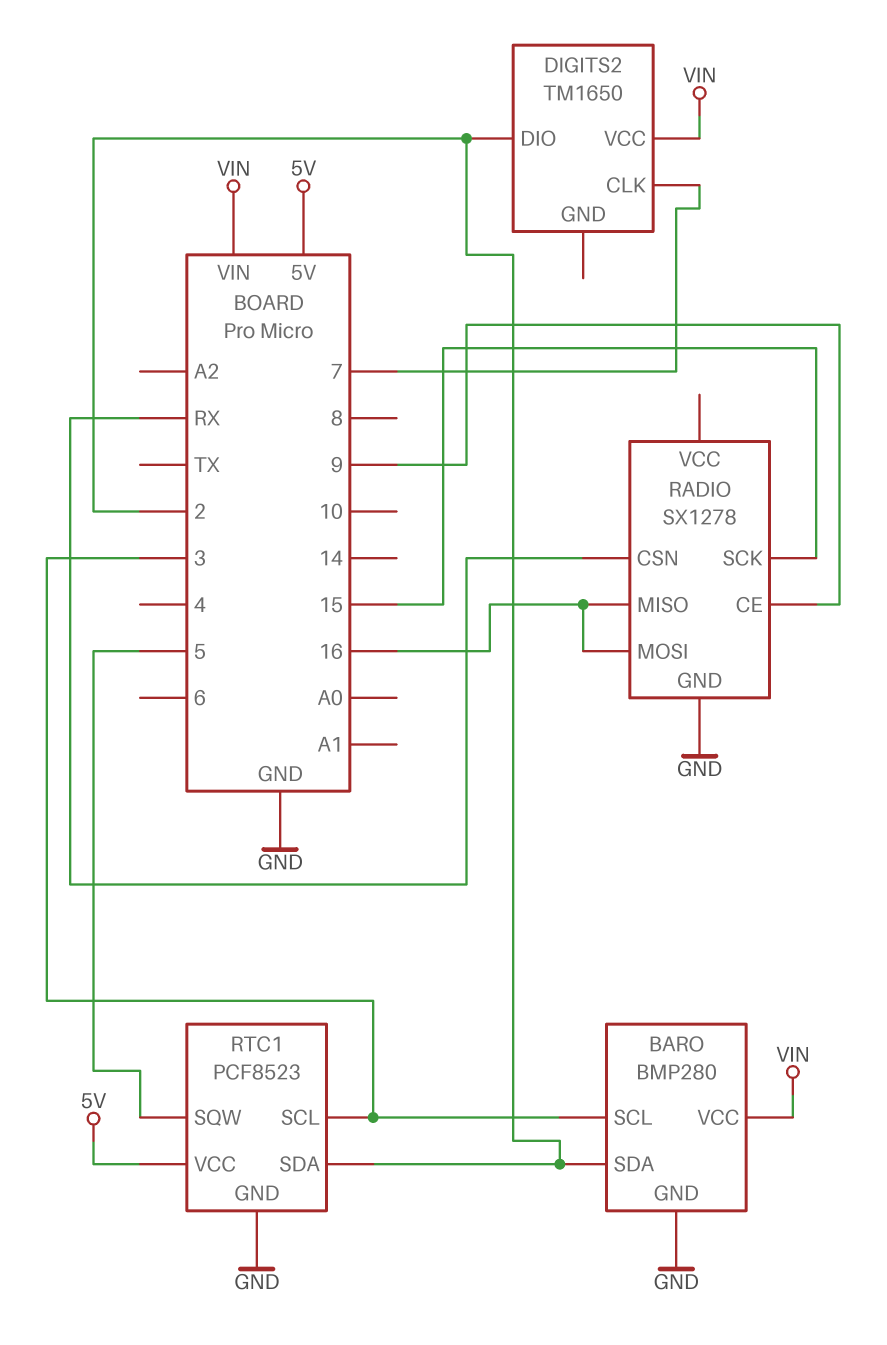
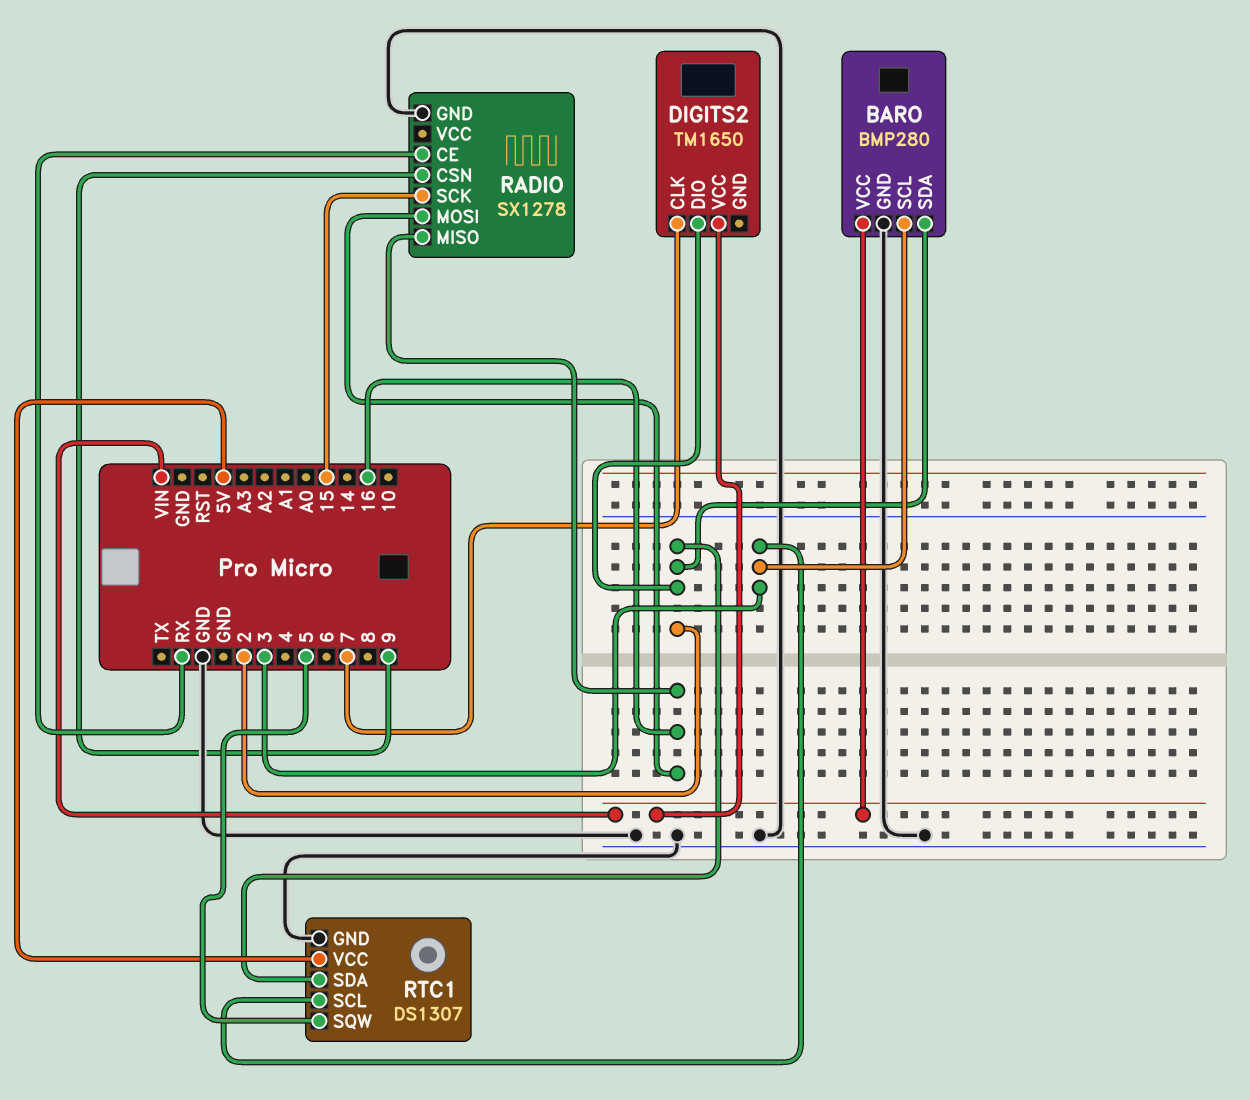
RADIO pin CE: 9 -> RX
RADIO pin CSN: RX -> 9
RTC1: PCF8523 -> DS1307

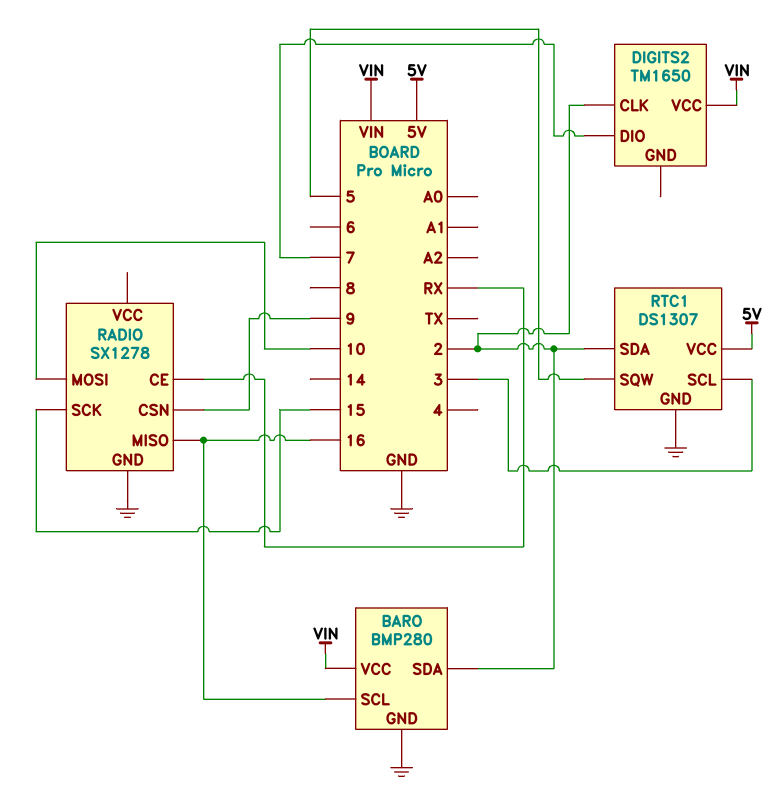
BARO pin SCL: 3 -> 16
DIGITS2 pin CLK: 7 -> 2
DIGITS2 pin DIO: 2 -> 7
RADIO pin MOSI: 16 -> 10

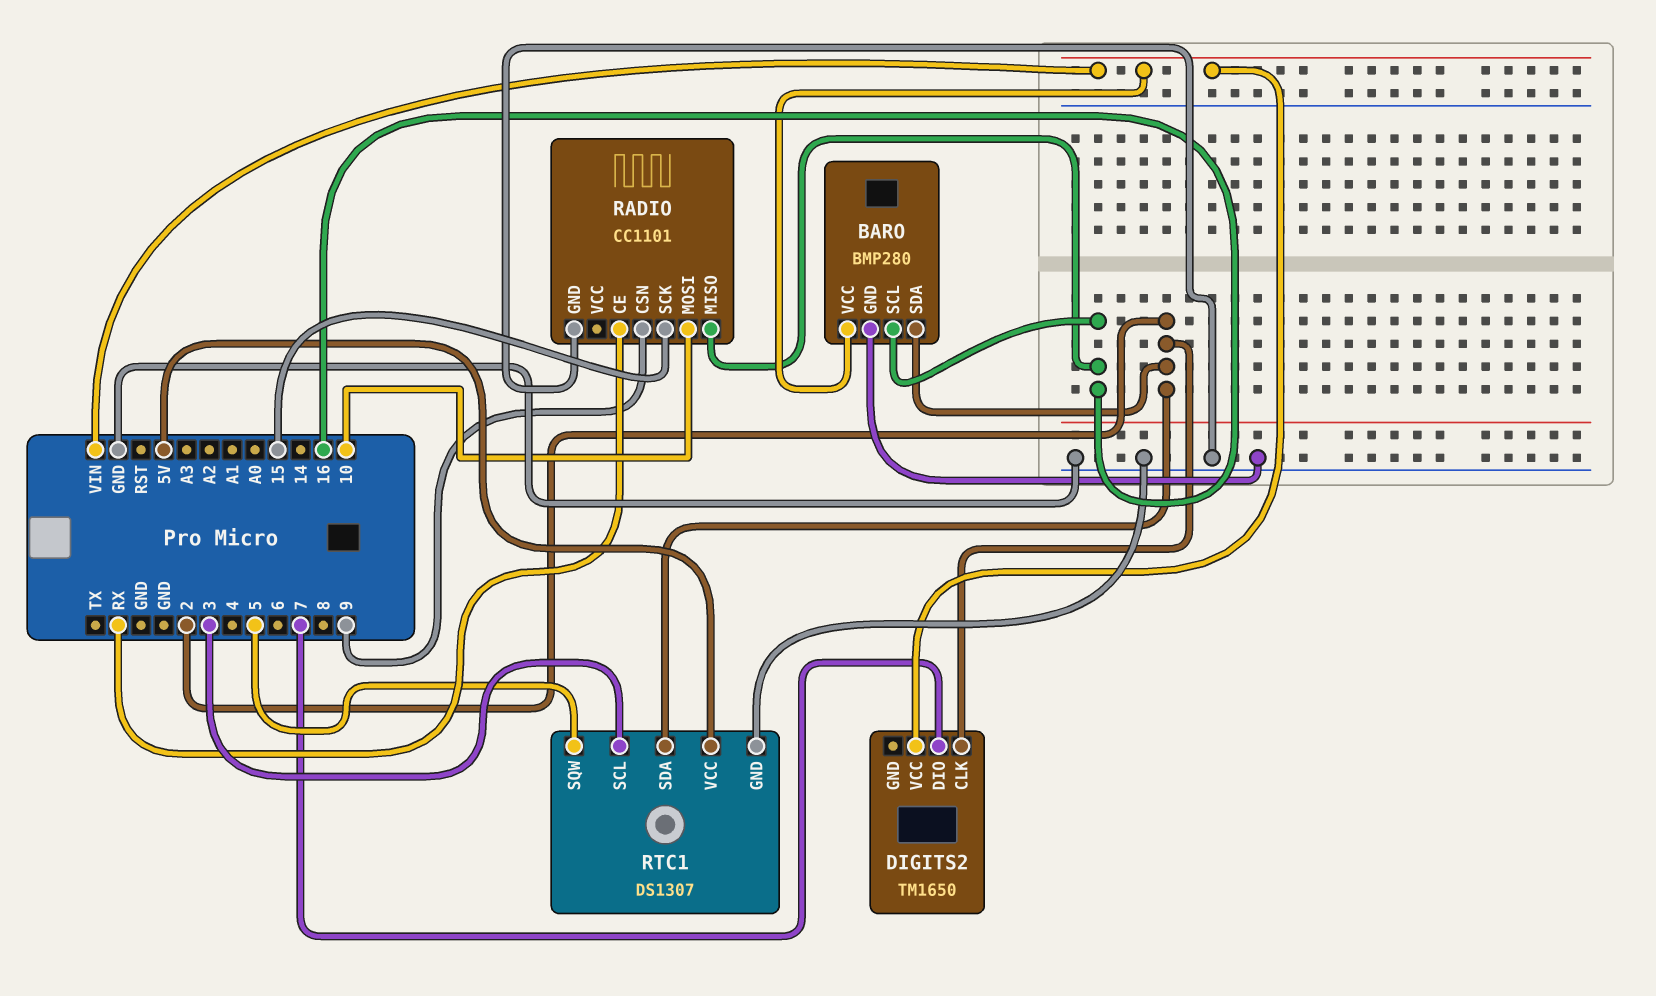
RADIO: SX1278 -> CC1101

